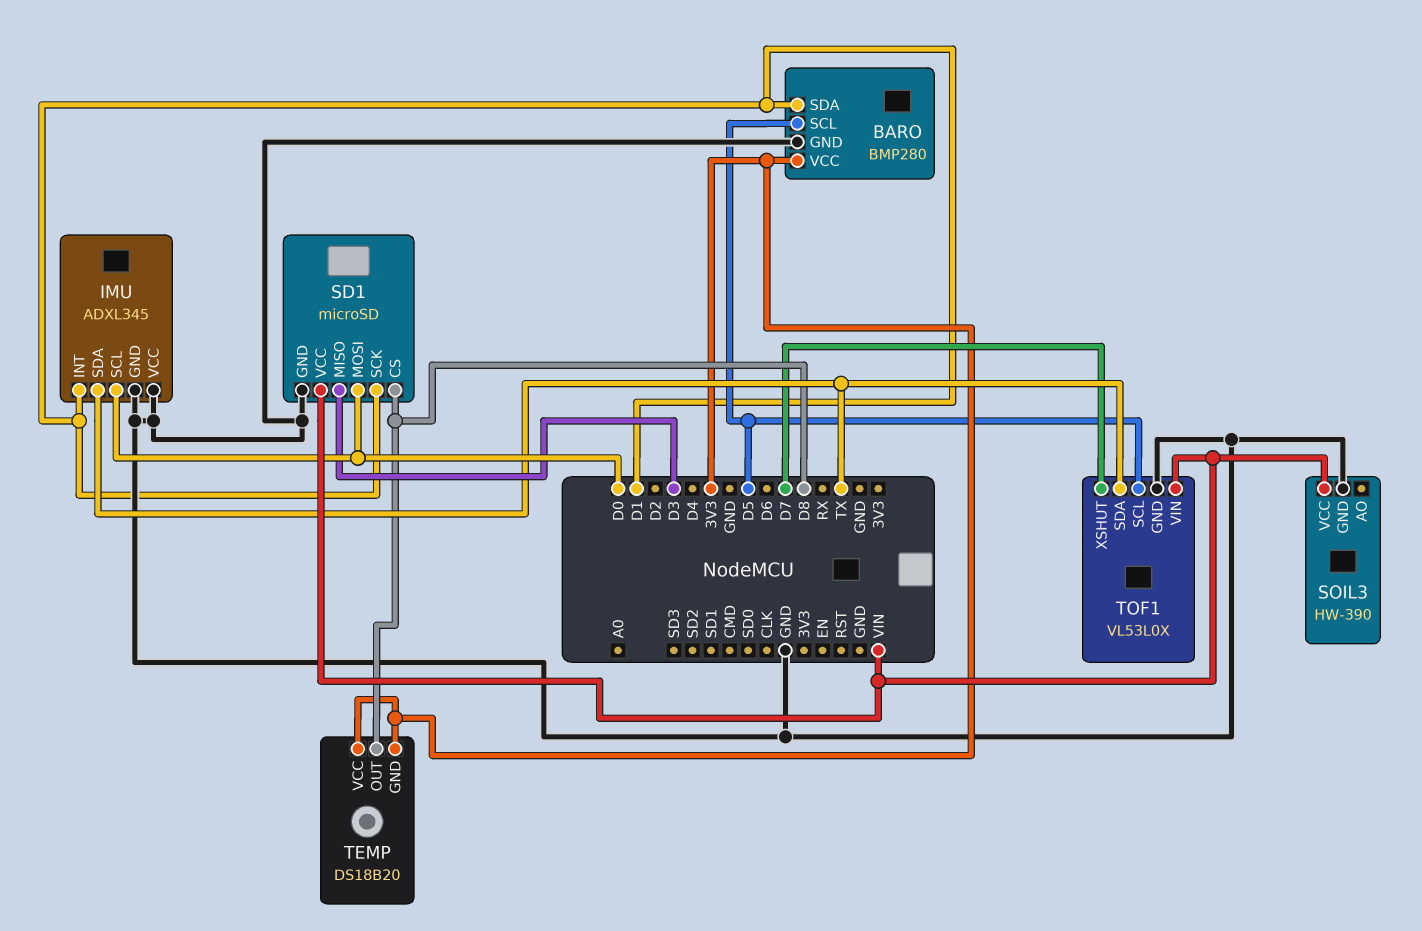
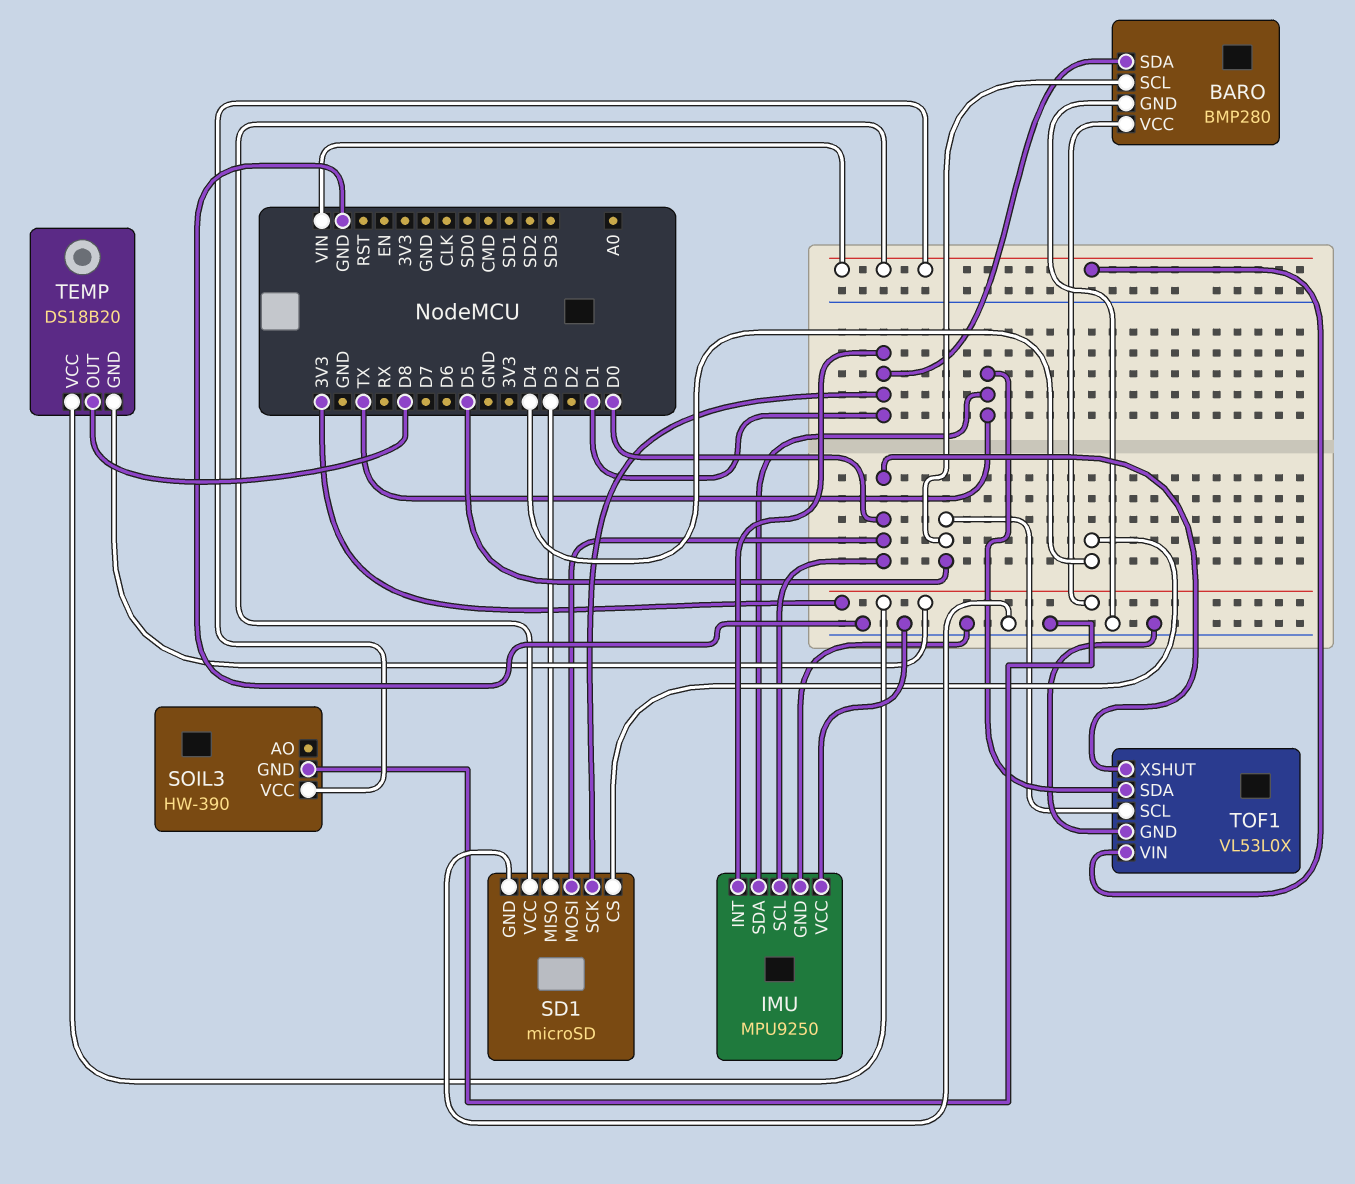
IMU: ADXL345 -> MPU9250
SD1 pin CS: D8 -> D4
TOF1 pin XSHUT: D7 -> D0

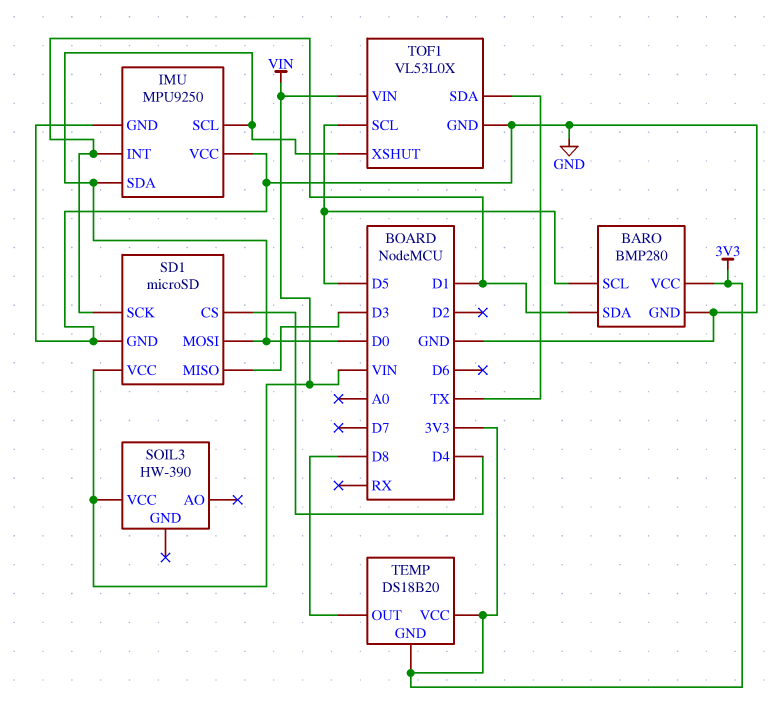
IMU pin SDA: TX -> D0
SOIL3 pin GND: GND -> none

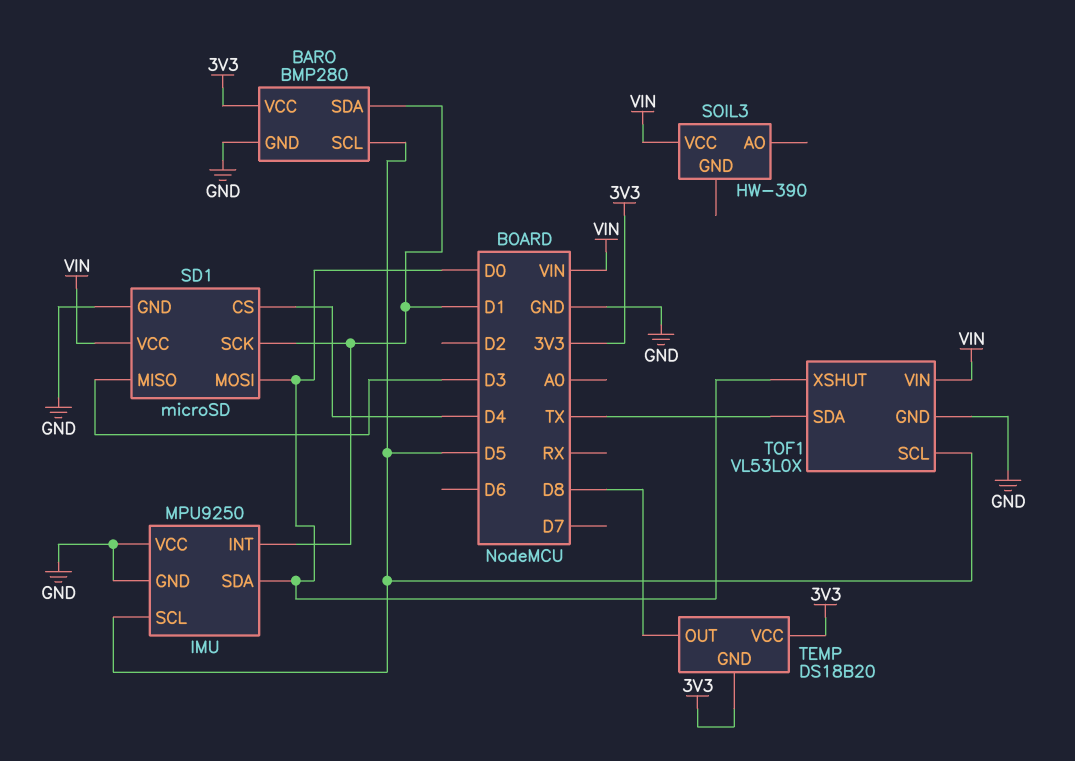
IMU pin SCL: D0 -> D5

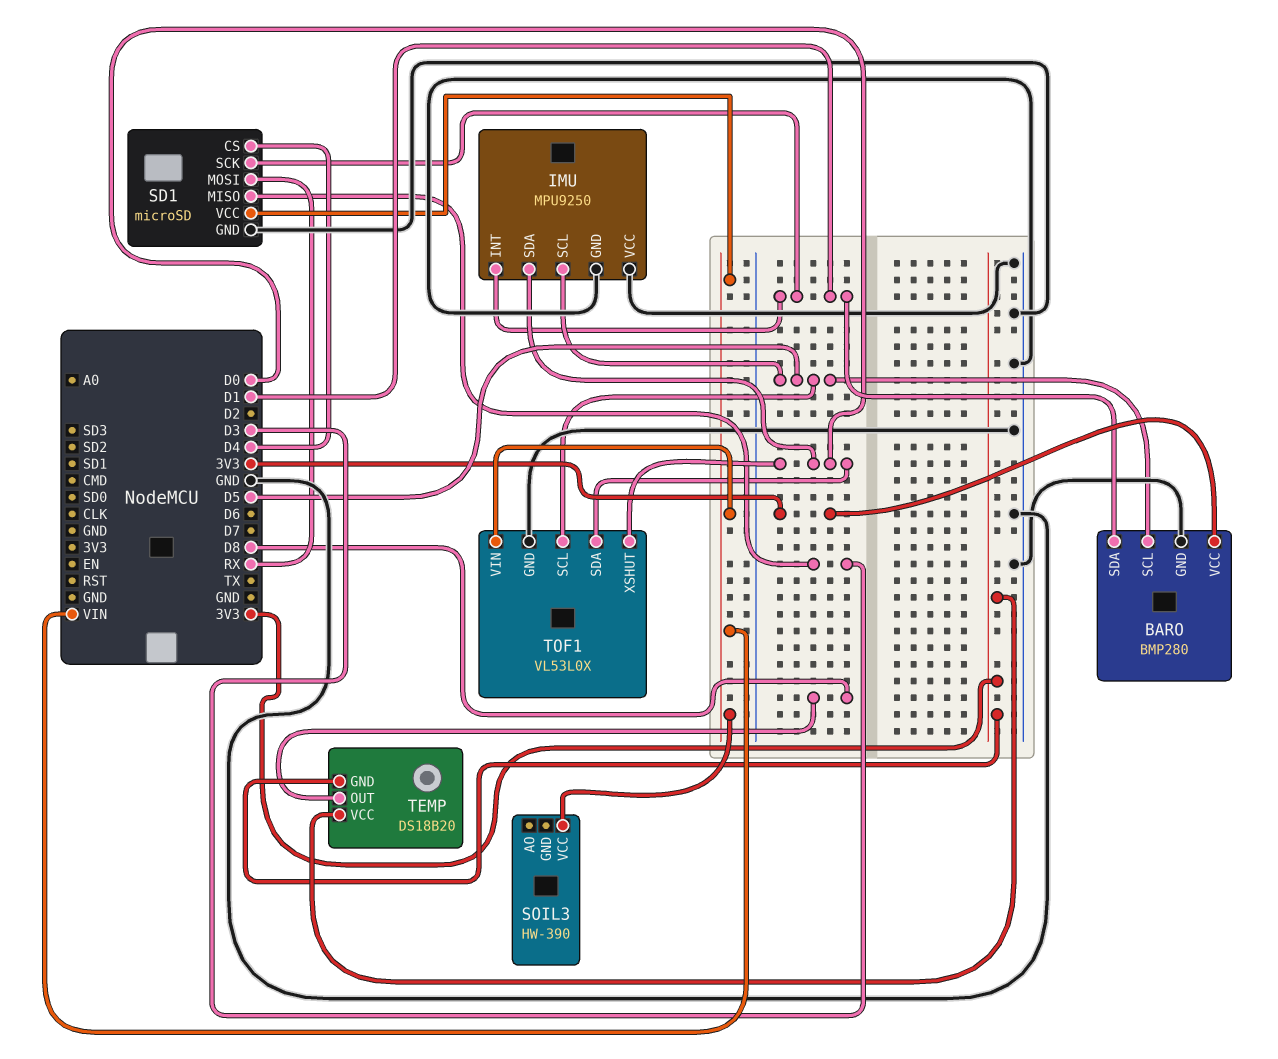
SD1 pin MOSI: D0 -> RX
TOF1 pin SDA: TX -> D0

